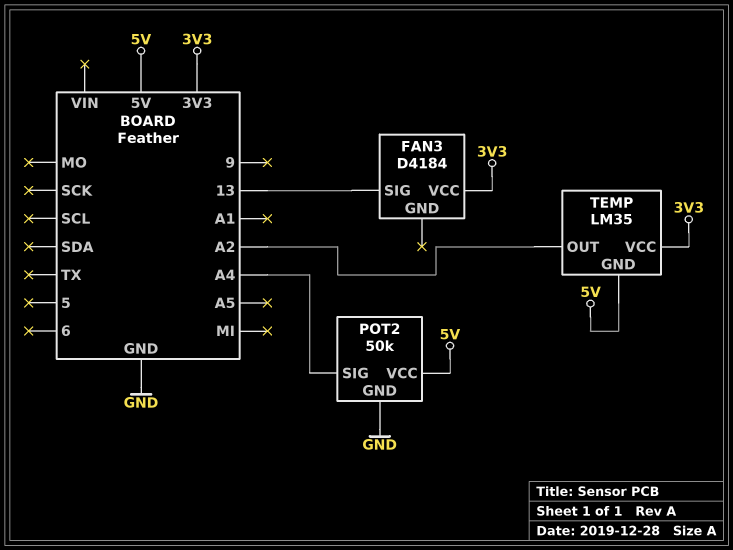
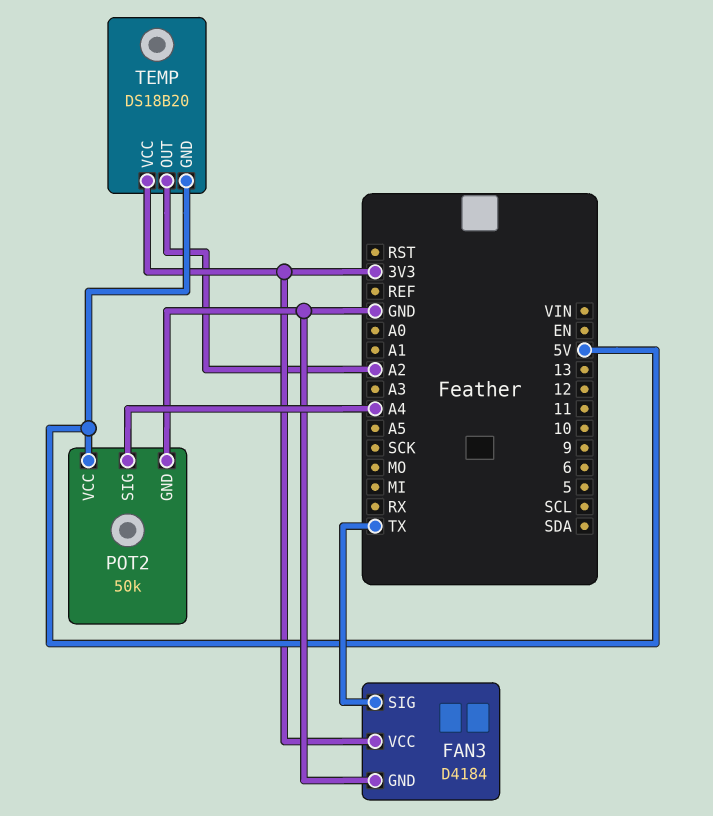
FAN3 pin GND: none -> GND
FAN3 pin SIG: 13 -> TX
TEMP: LM35 -> DS18B20

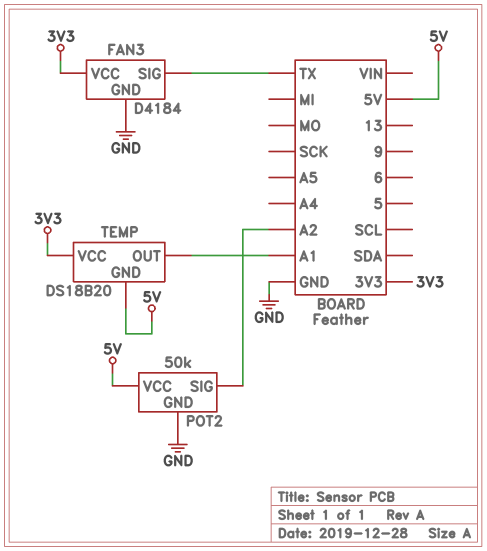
POT2 pin SIG: A4 -> A2
TEMP pin OUT: A2 -> A1

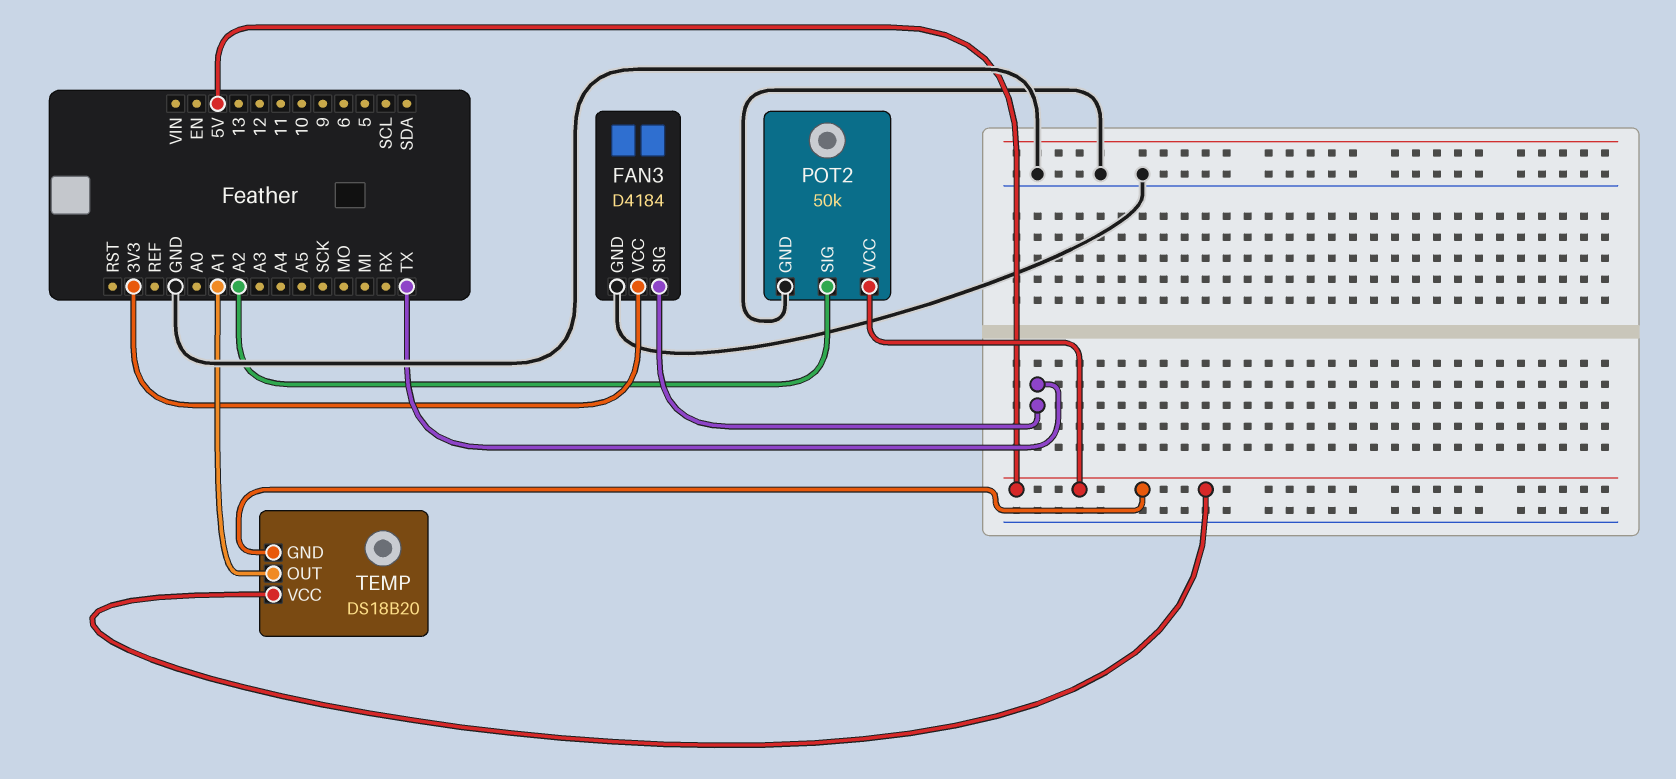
TEMP pin VCC: 3V3 -> 5V

